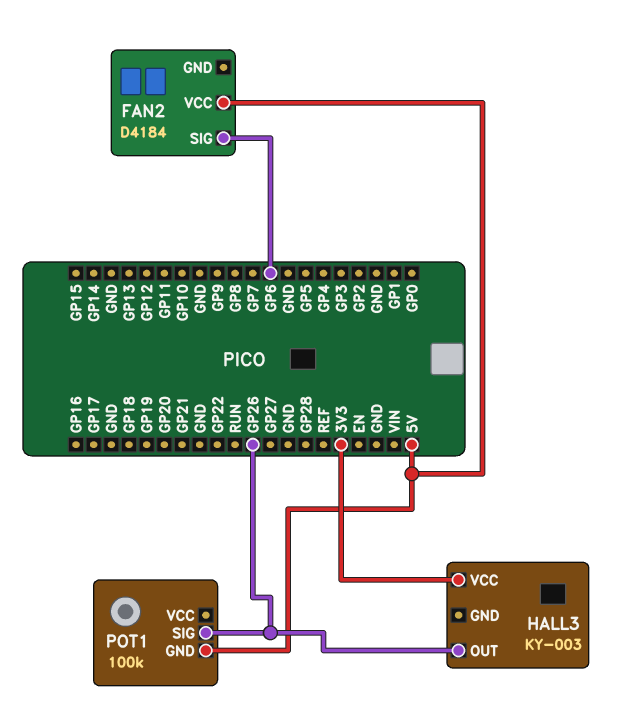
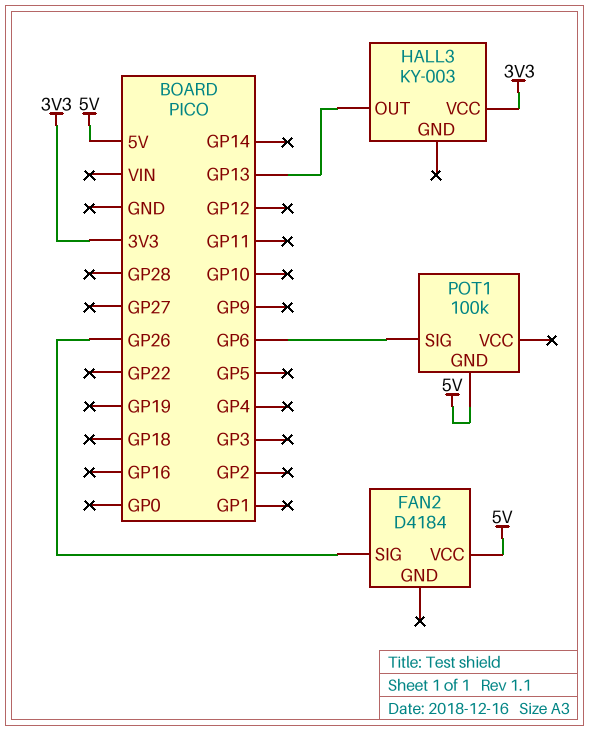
FAN2 pin SIG: GP6 -> GP26
HALL3 pin OUT: GP26 -> GP13
POT1 pin SIG: GP26 -> GP6

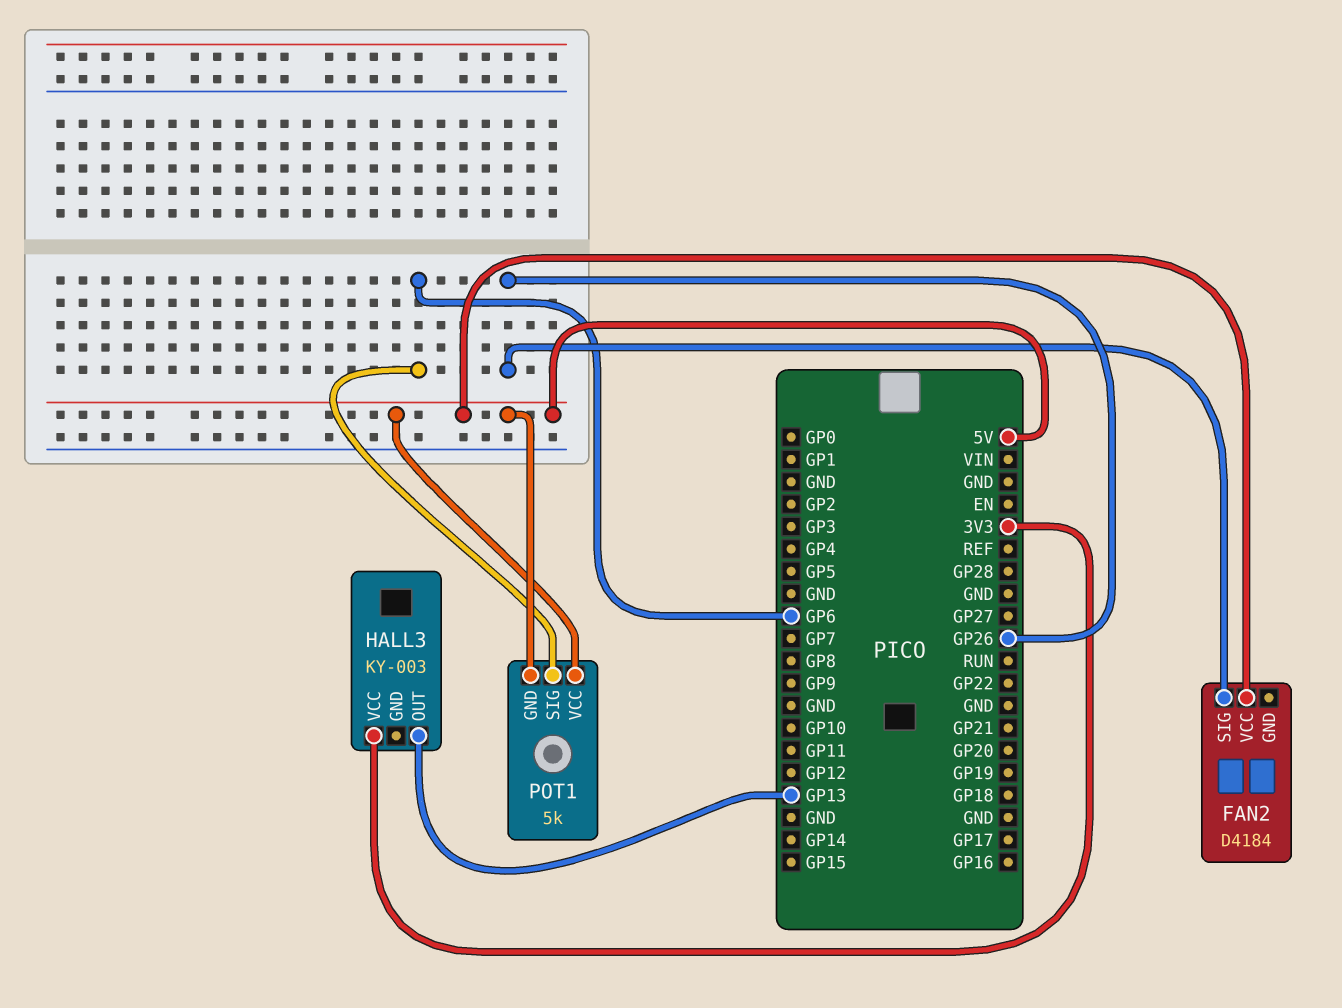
POT1: 100k -> 5k
POT1 pin VCC: none -> 5V

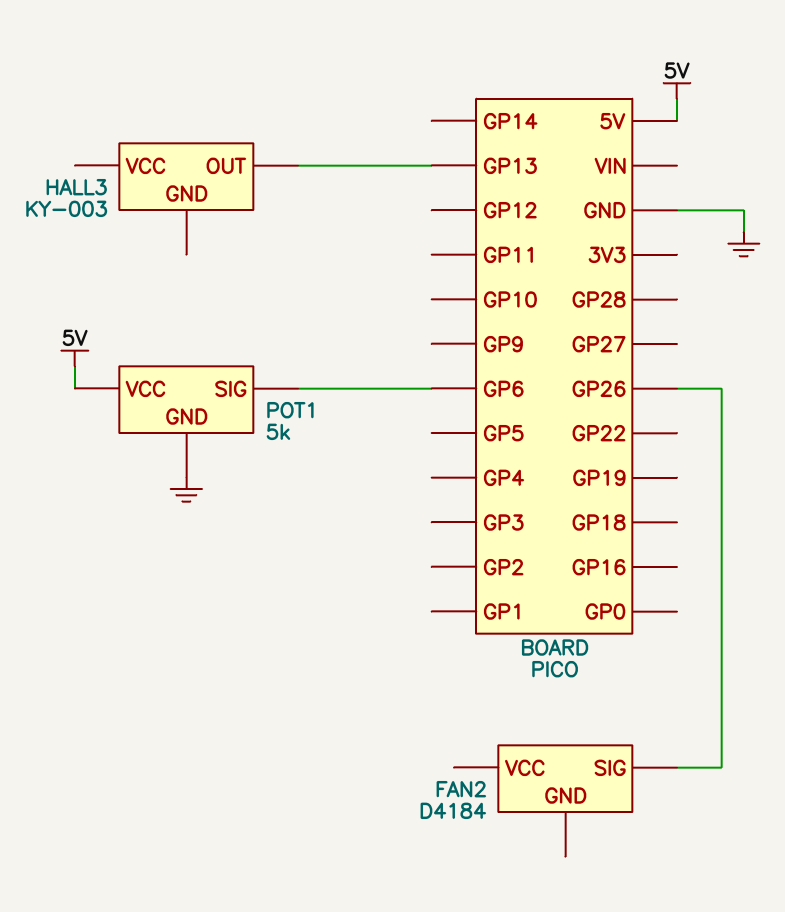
FAN2 pin VCC: 5V -> none
HALL3 pin VCC: 3V3 -> none
POT1 pin GND: 5V -> GND

